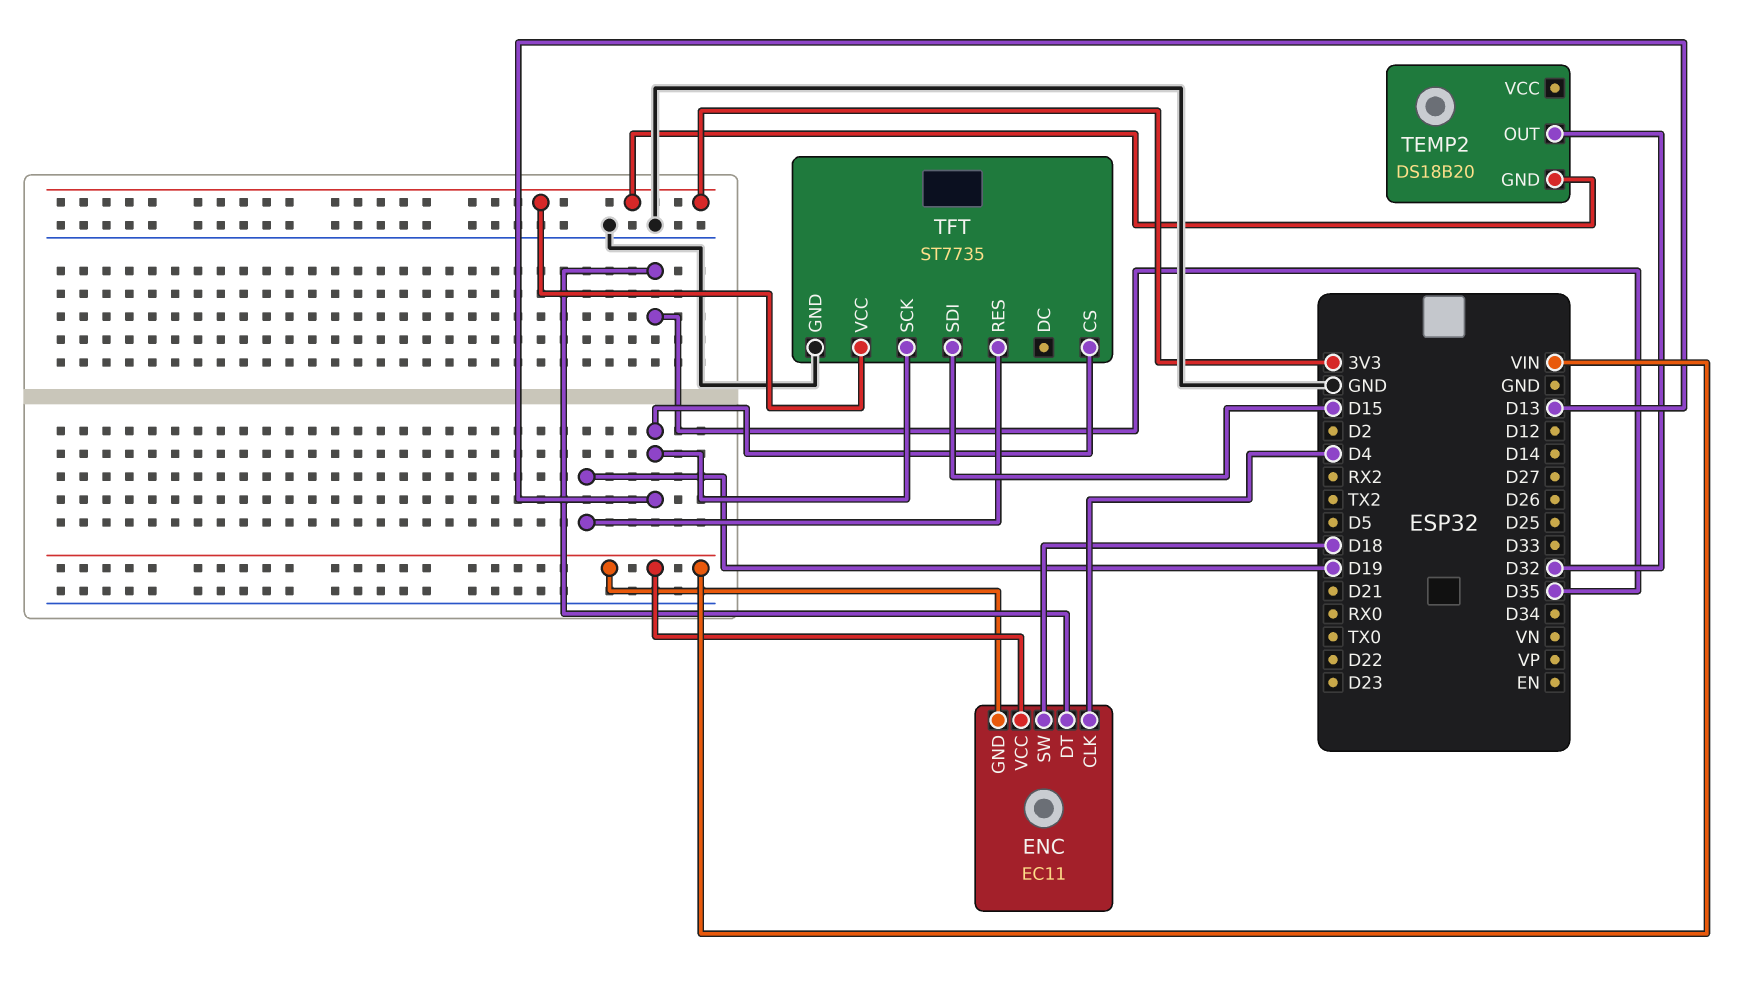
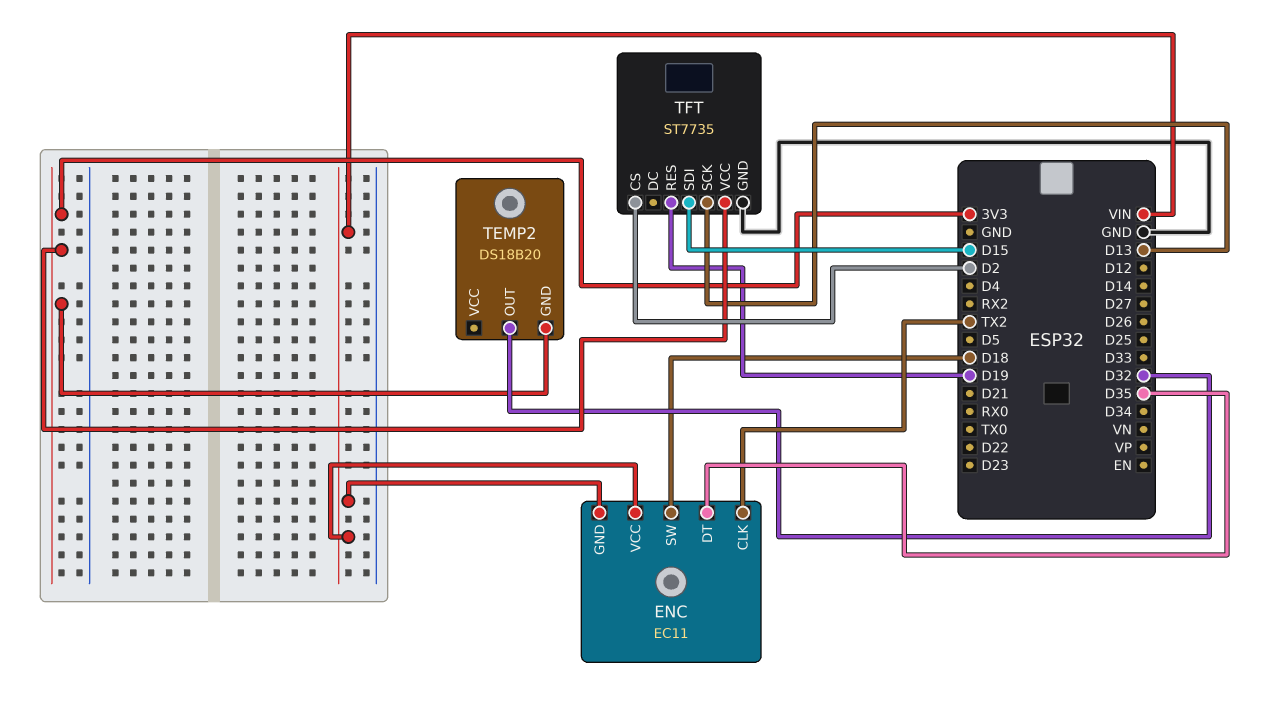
ENC pin CLK: D4 -> TX2
TFT pin CS: D13 -> D2

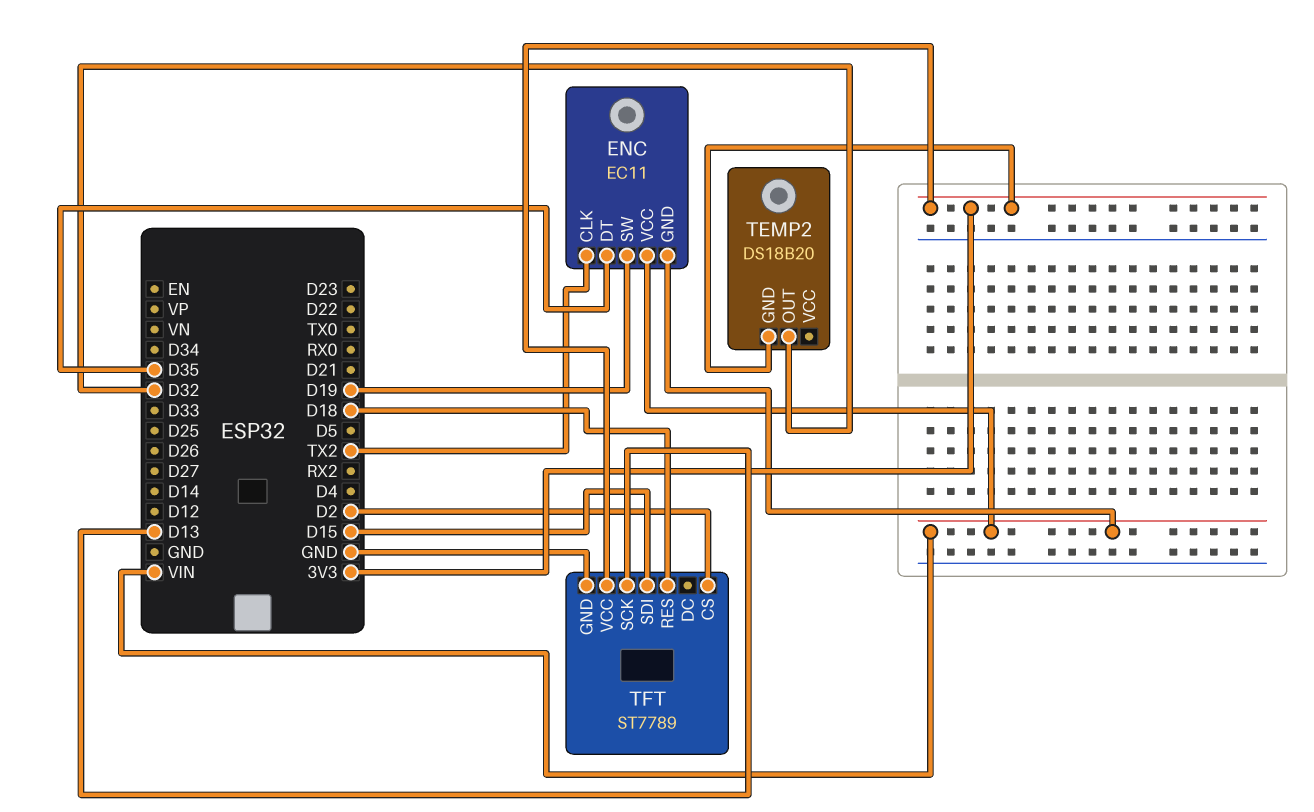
ENC pin SW: D18 -> D19
TFT: ST7735 -> ST7789
TFT pin RES: D19 -> D18

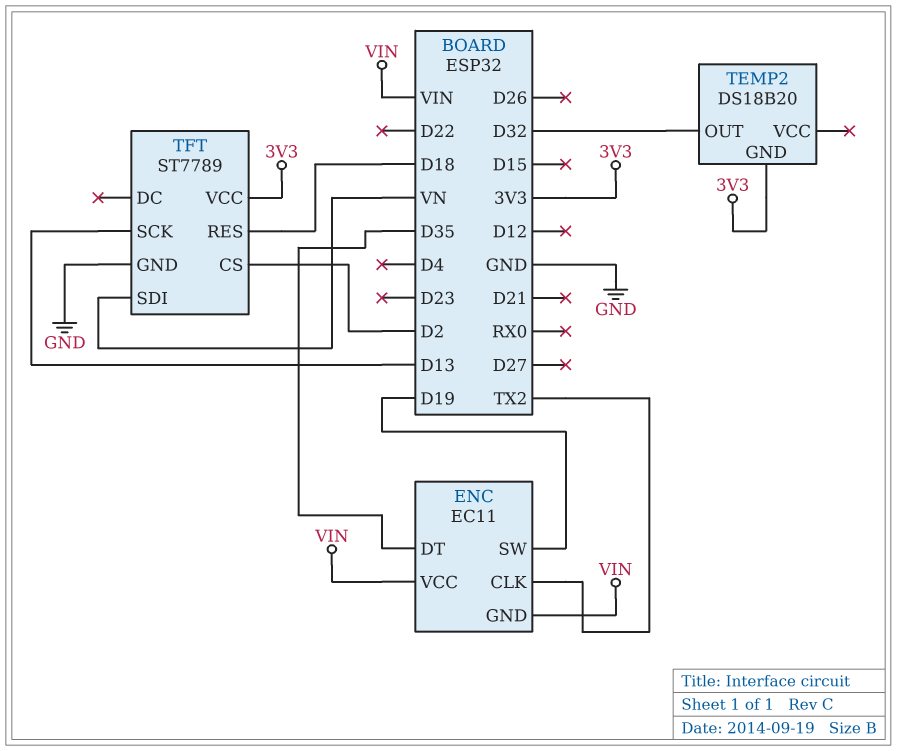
TFT pin SDI: D15 -> VN

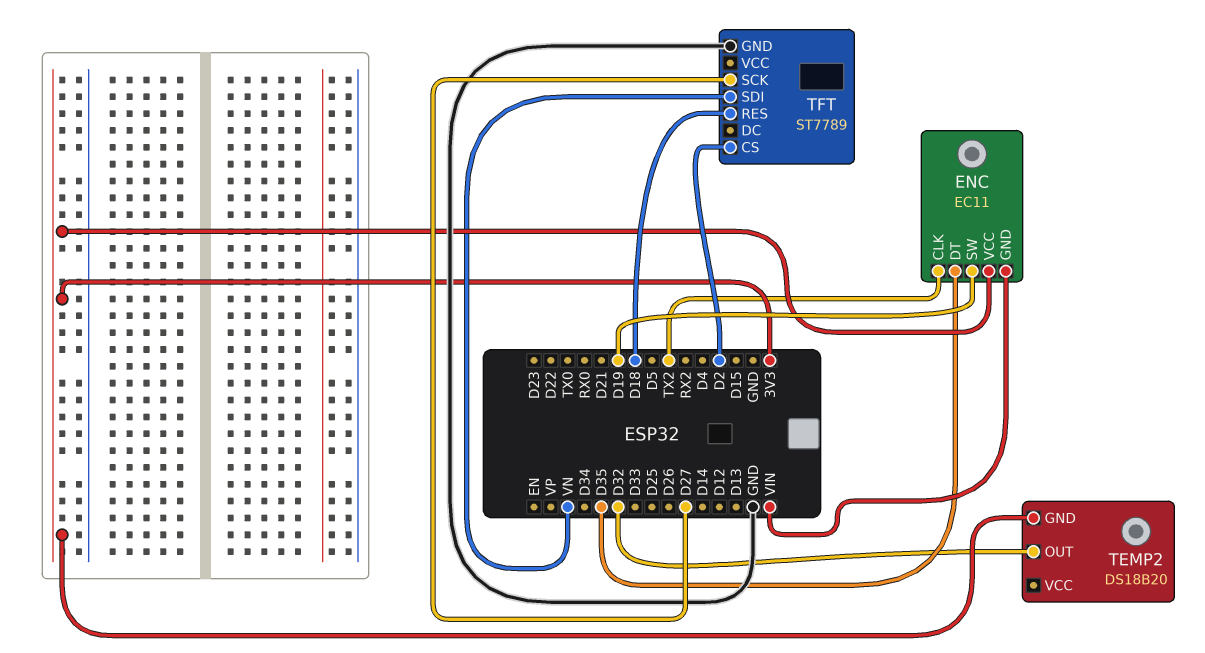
ENC pin VCC: VIN -> 3V3
TFT pin SCK: D13 -> D27
TFT pin VCC: 3V3 -> none

